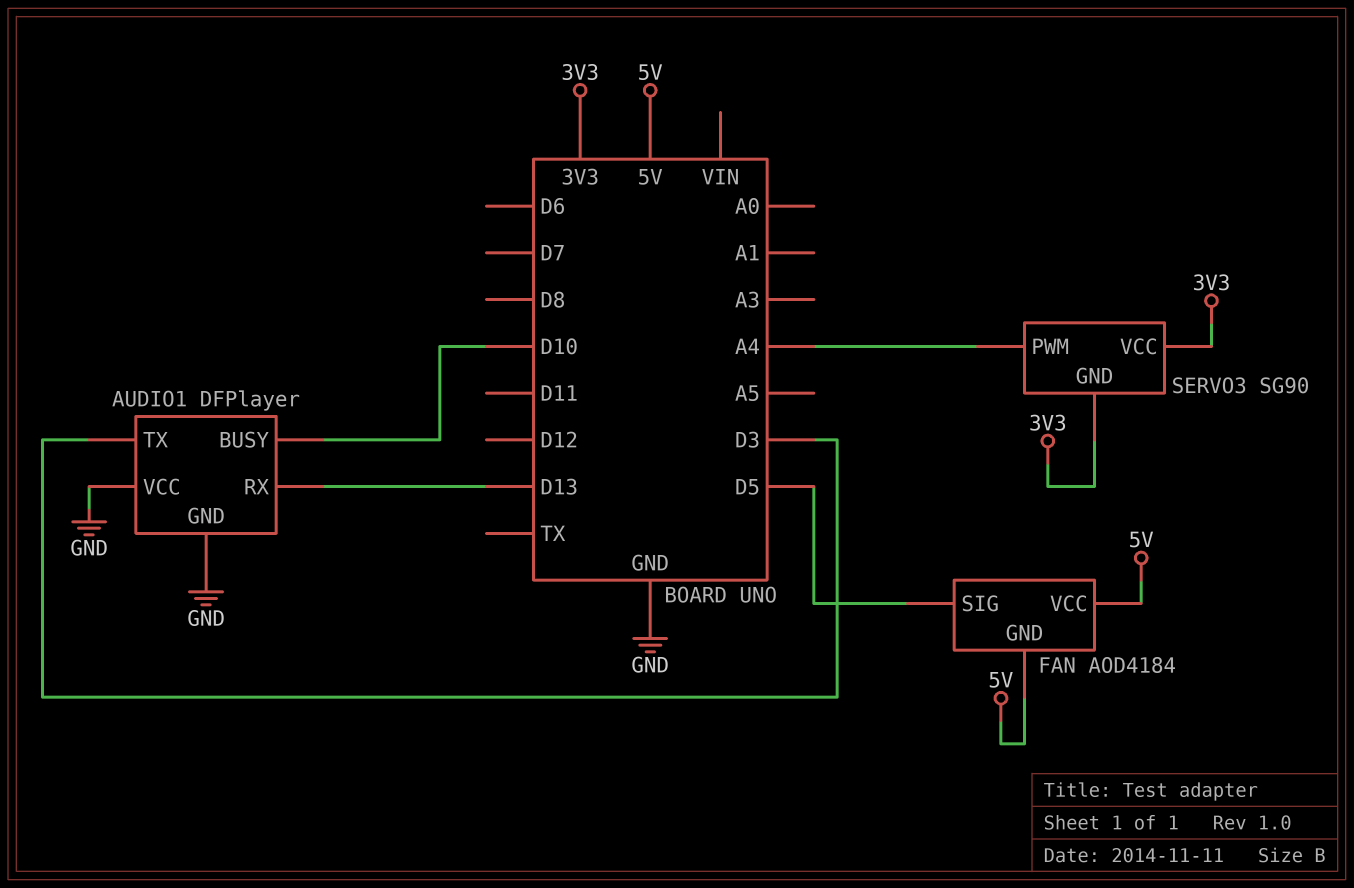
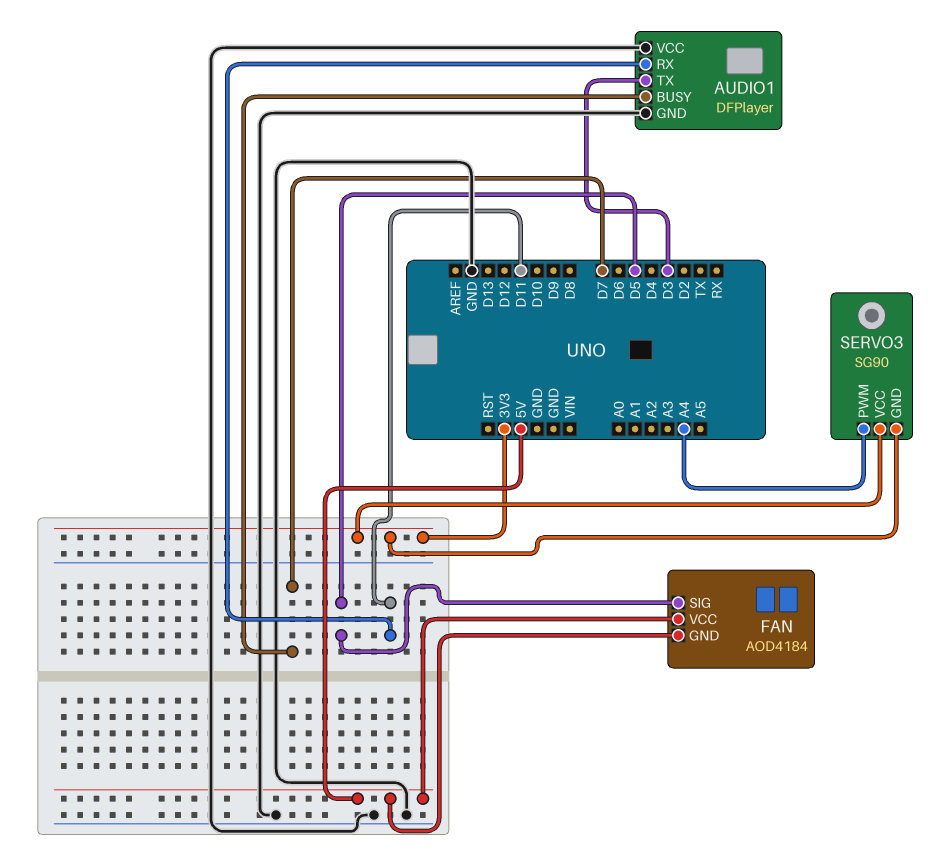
AUDIO1 pin BUSY: D10 -> D7
AUDIO1 pin RX: D13 -> D11

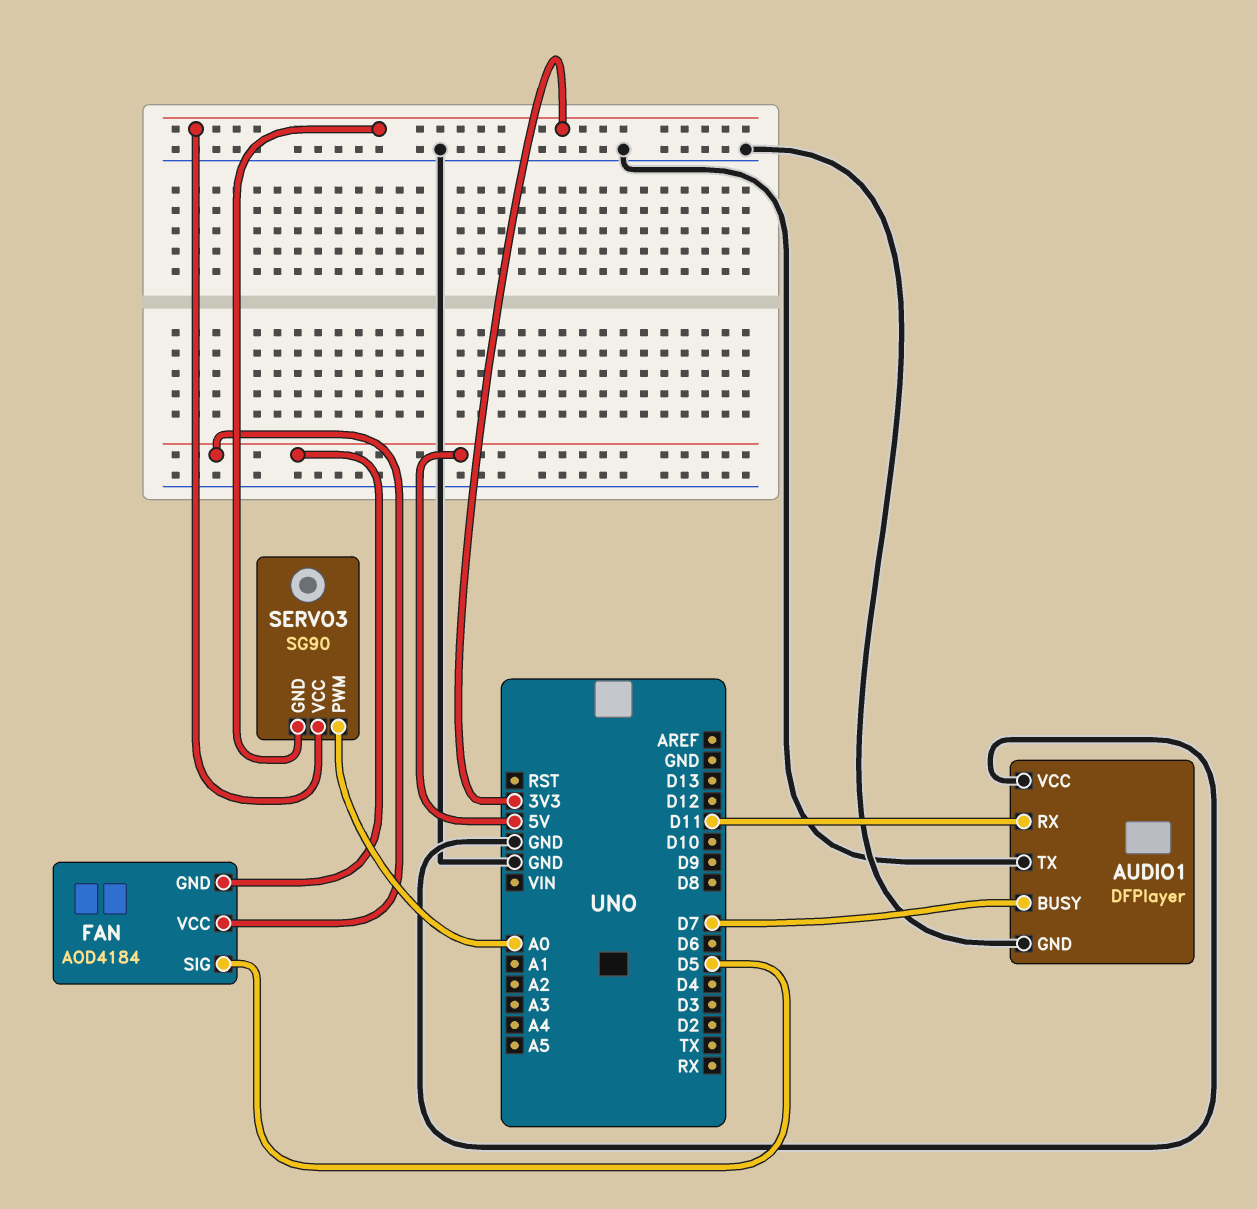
AUDIO1 pin TX: D3 -> GND
SERVO3 pin PWM: A4 -> A0

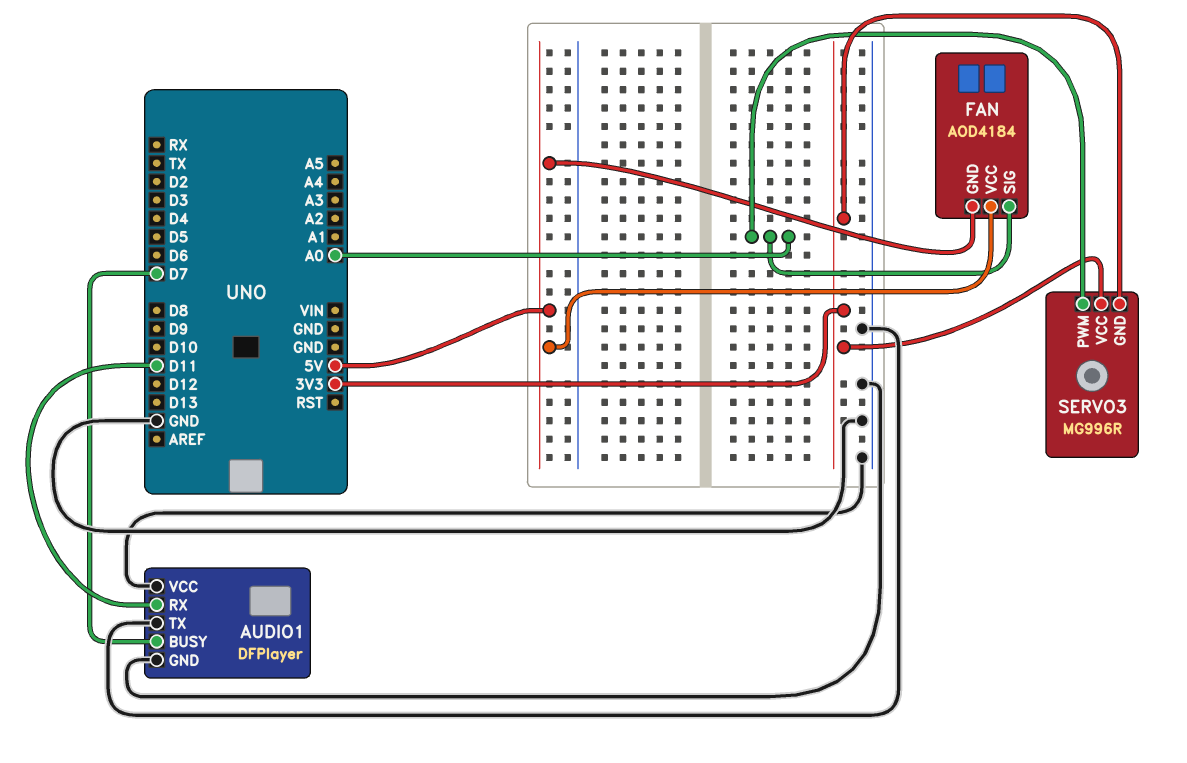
FAN pin SIG: D5 -> A0
SERVO3: SG90 -> MG996R

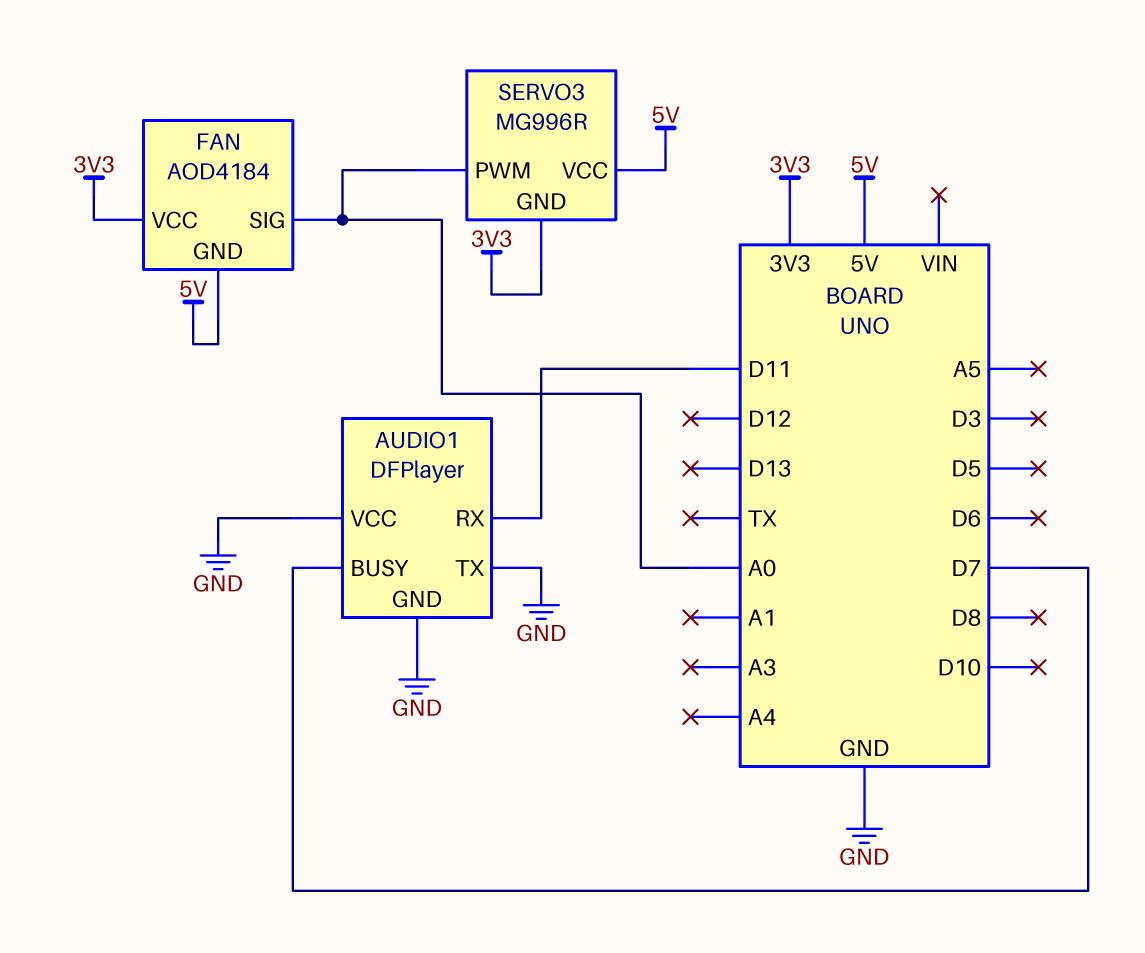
FAN pin VCC: 5V -> 3V3
SERVO3 pin VCC: 3V3 -> 5V

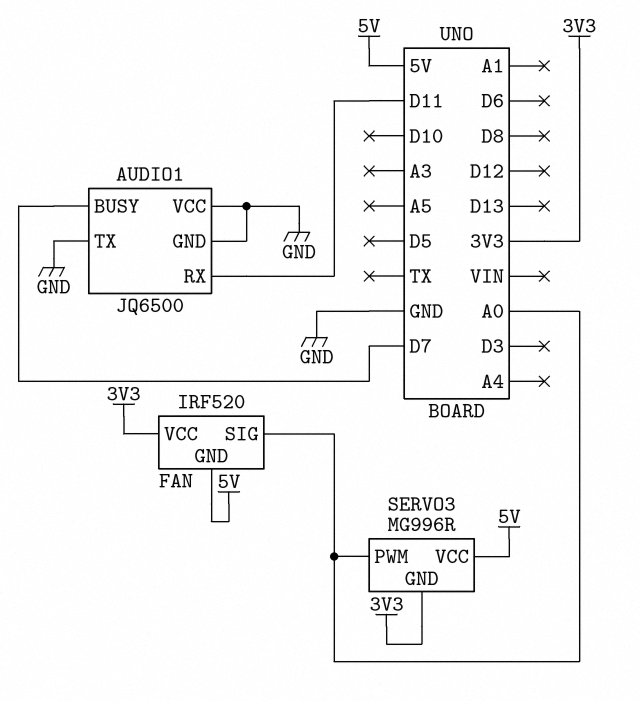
AUDIO1: DFPlayer -> JQ6500
FAN: AOD4184 -> IRF520

